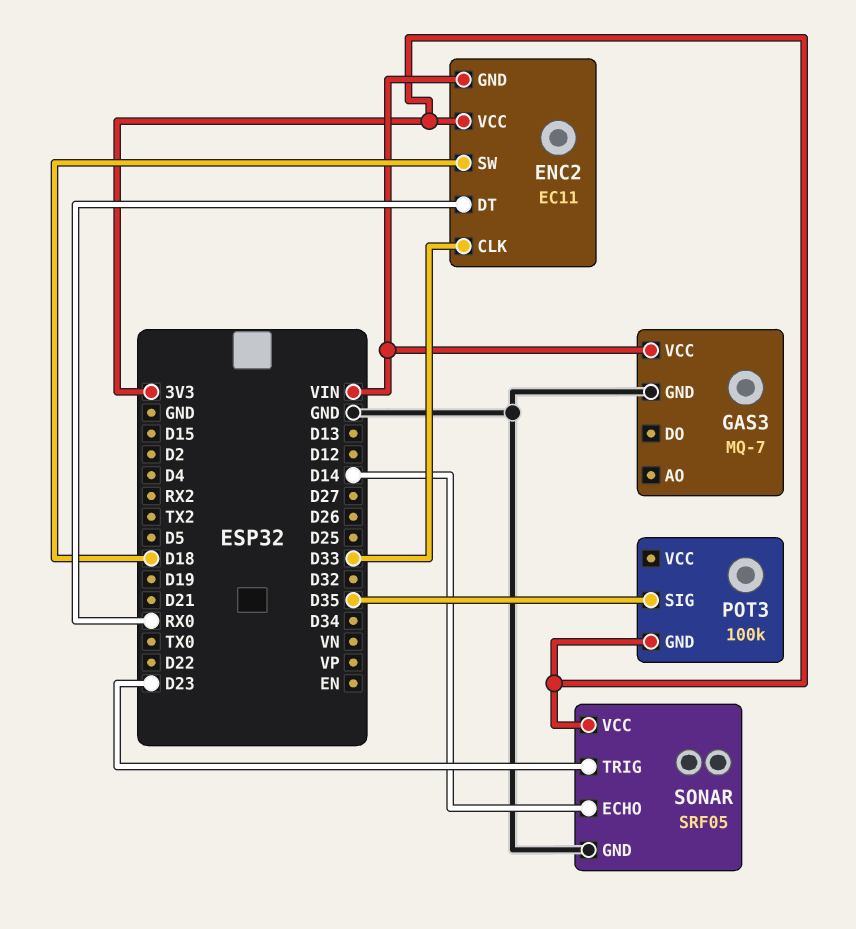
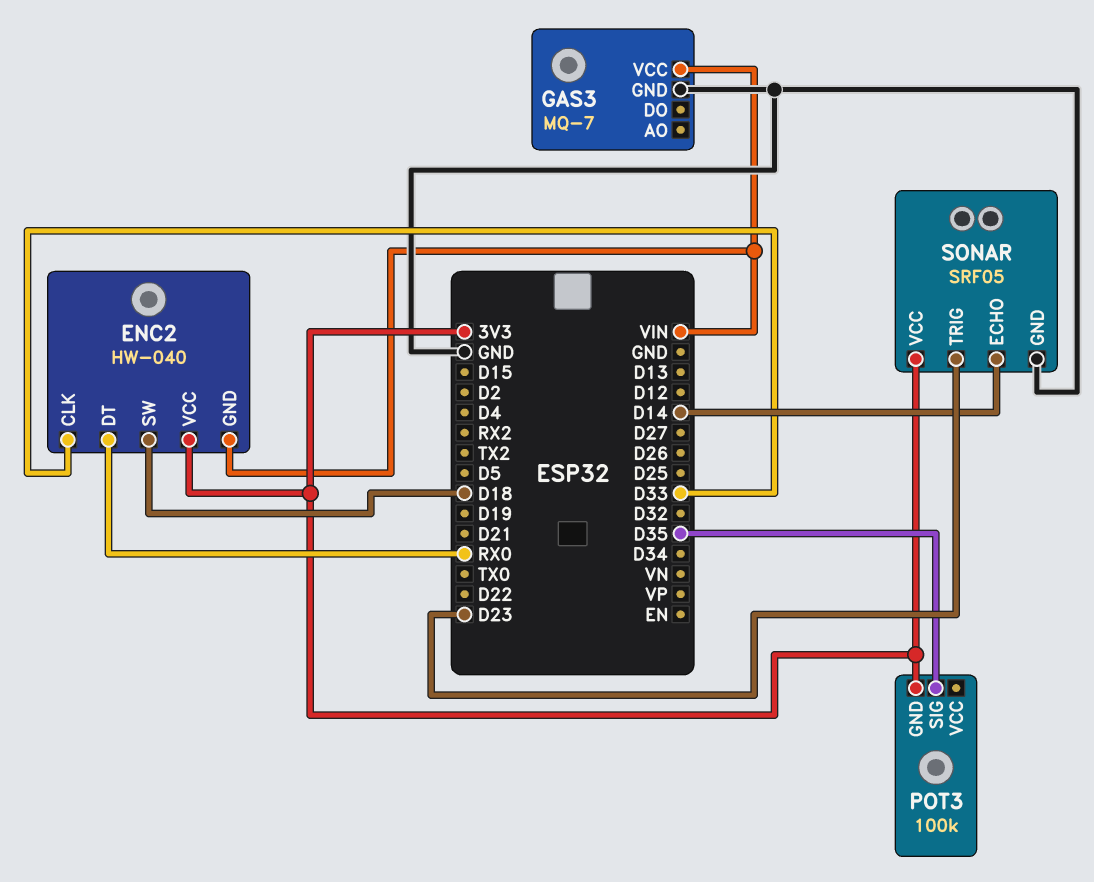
ENC2: EC11 -> HW-040

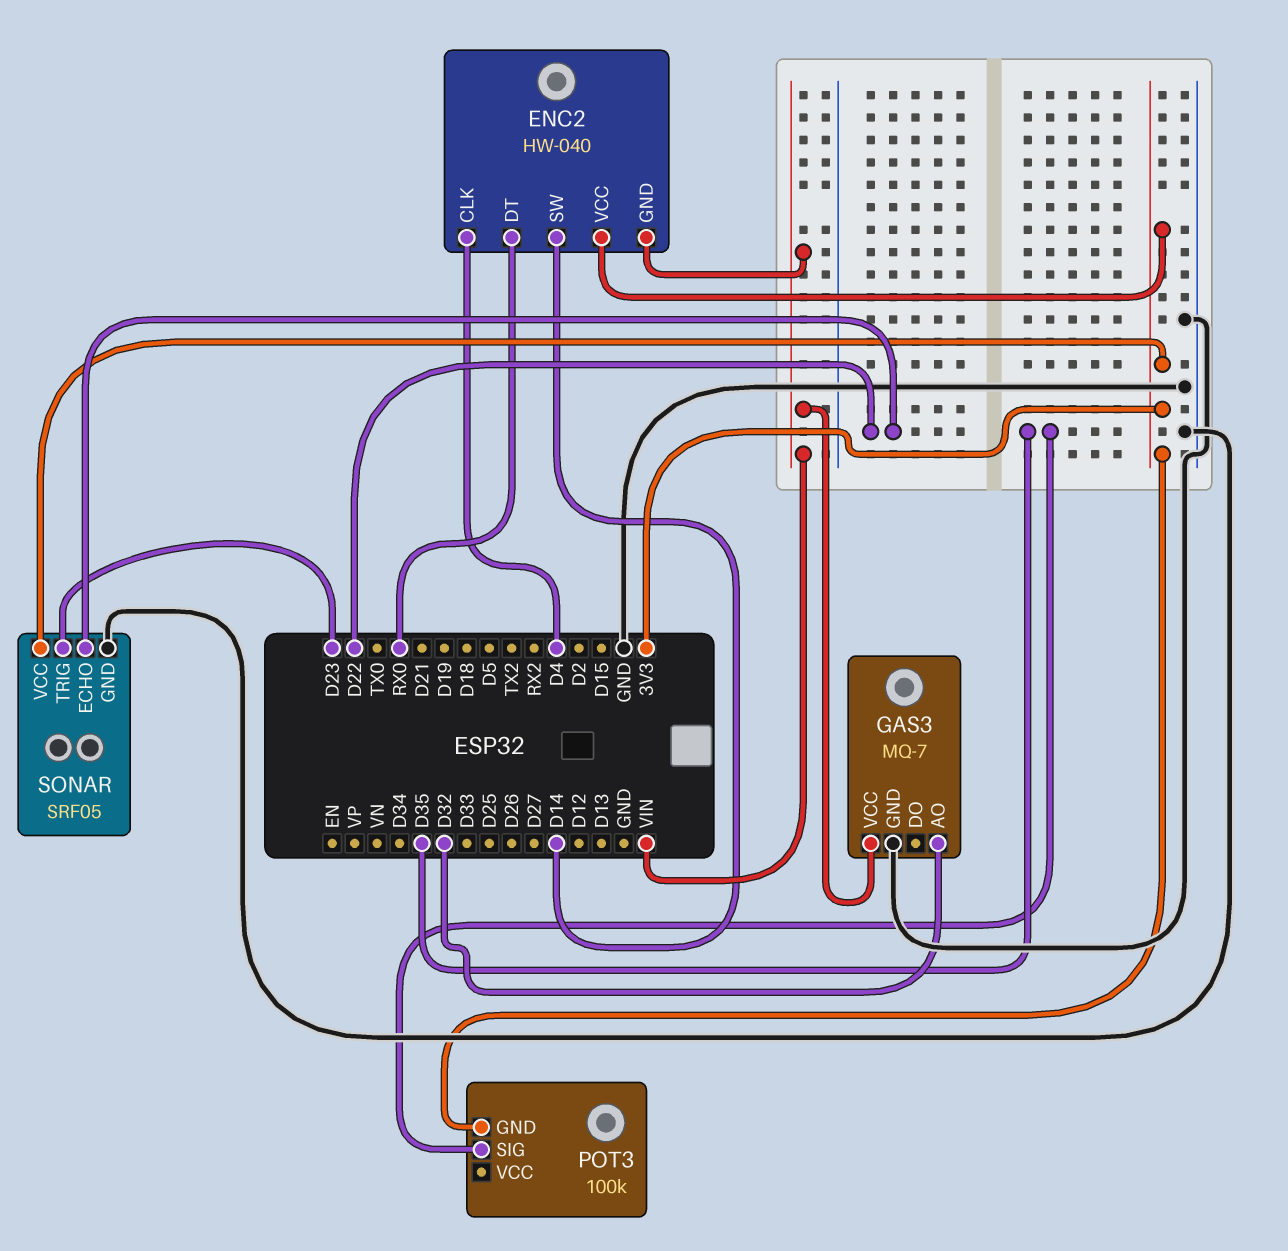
ENC2 pin CLK: D33 -> D4
ENC2 pin SW: D18 -> D14
GAS3 pin AO: none -> D32
SONAR pin ECHO: D14 -> D22

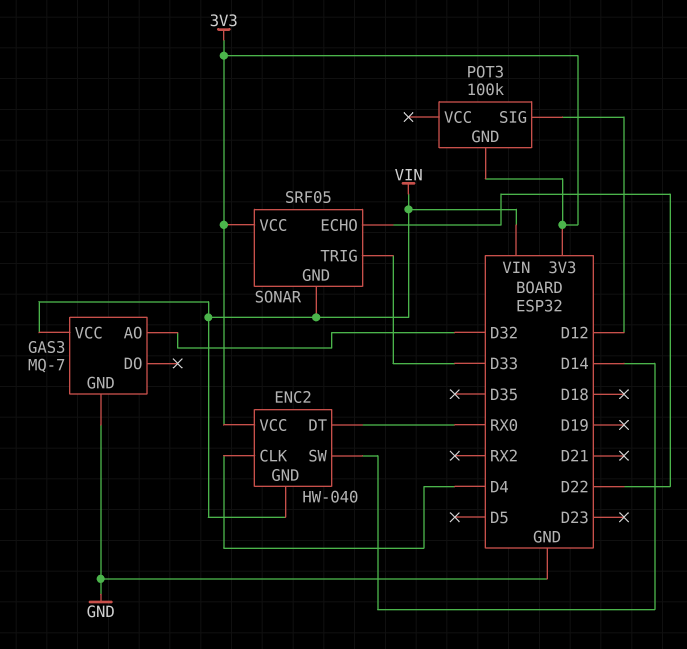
POT3 pin SIG: D35 -> D12
SONAR pin GND: GND -> VIN
SONAR pin TRIG: D23 -> D33

